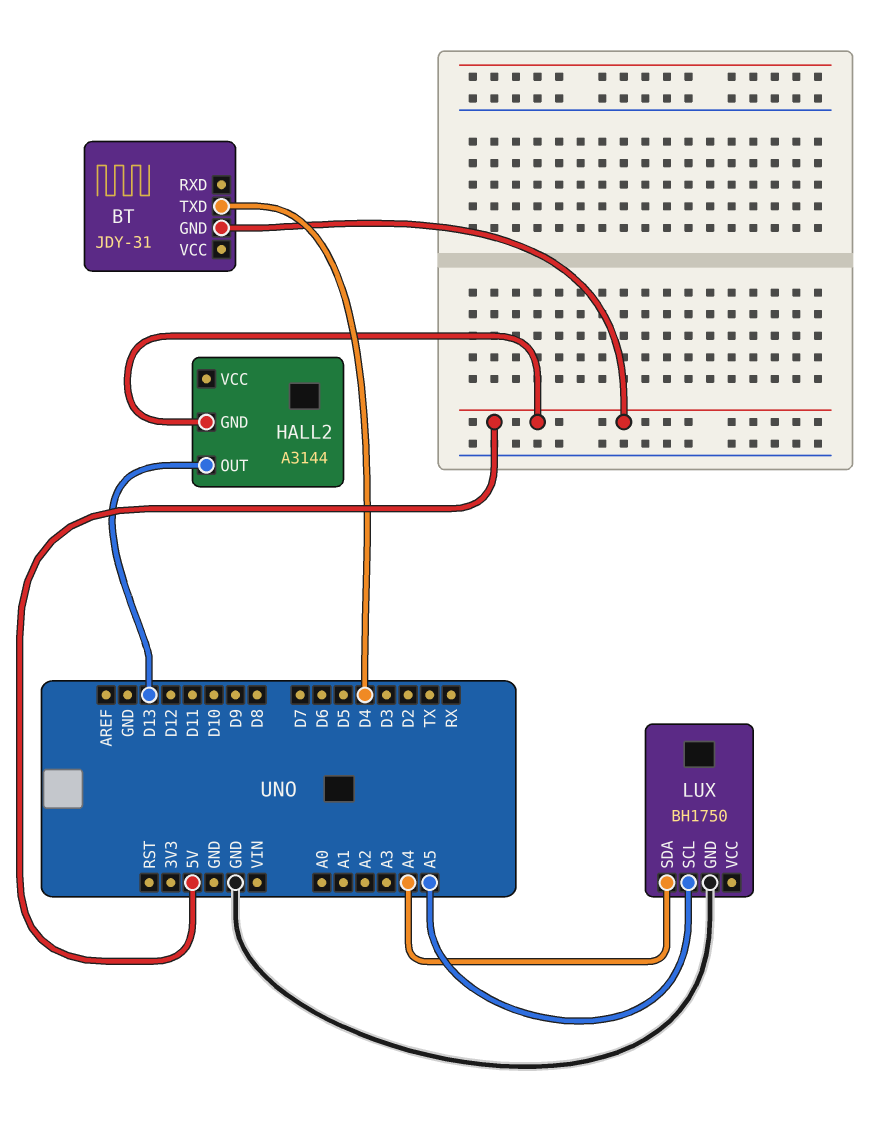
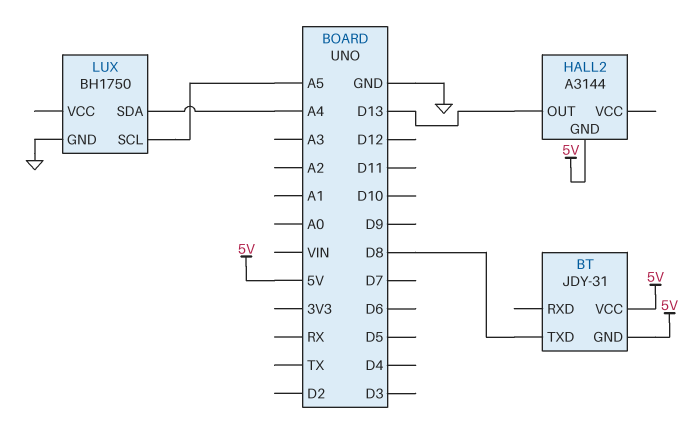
BT pin TXD: D4 -> D8
BT pin VCC: none -> 5V

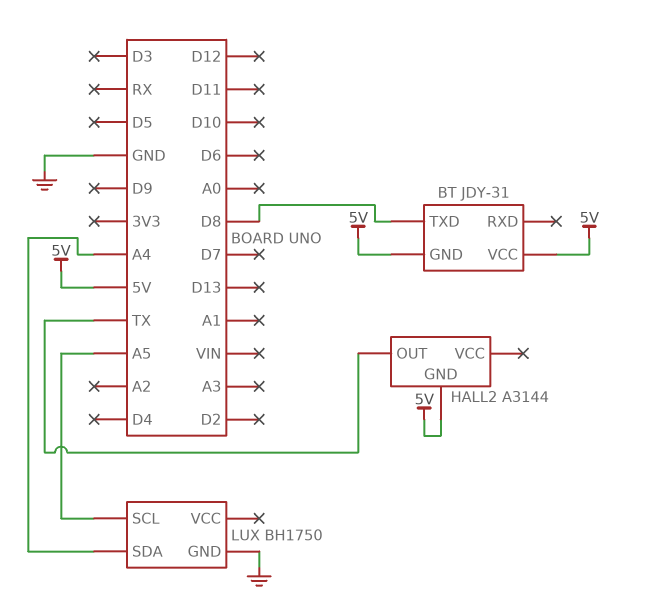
HALL2 pin OUT: D13 -> TX

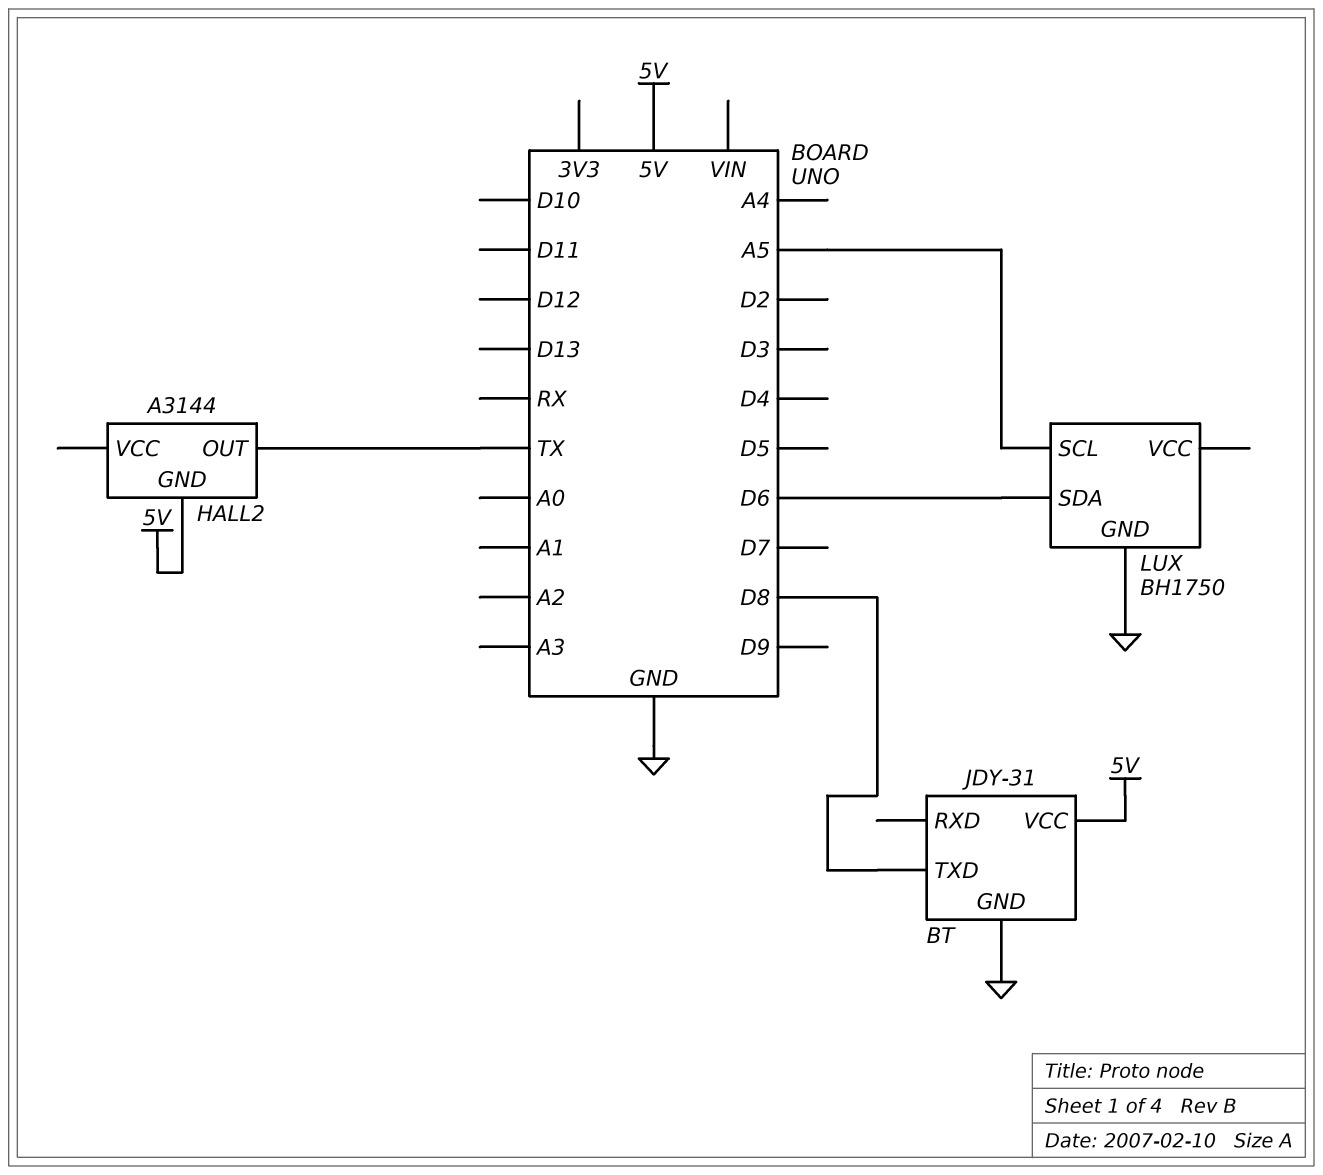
BT pin GND: 5V -> GND
LUX pin SDA: A4 -> D6

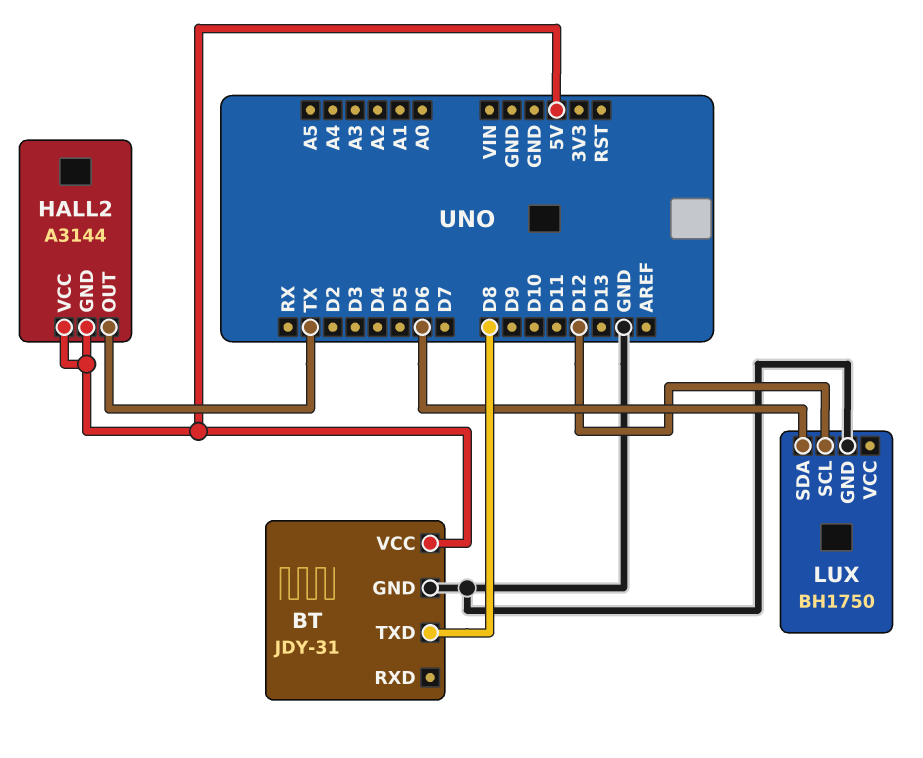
HALL2 pin VCC: none -> 5V
LUX pin SCL: A5 -> D12

